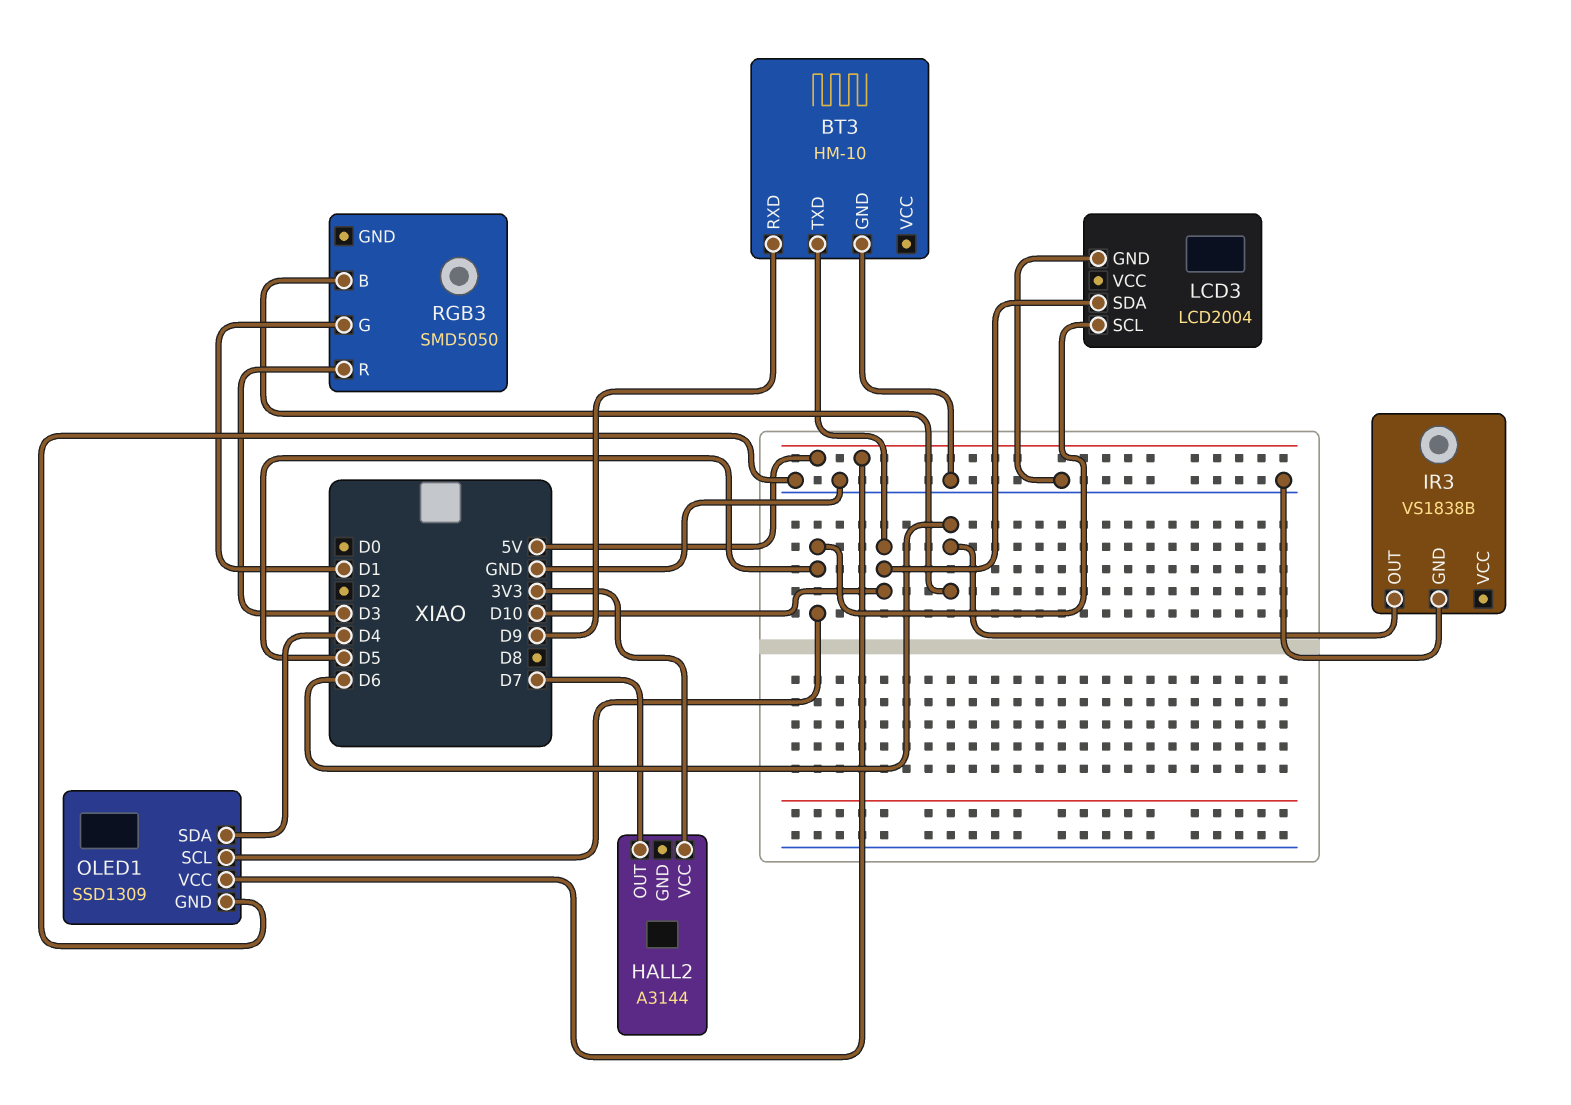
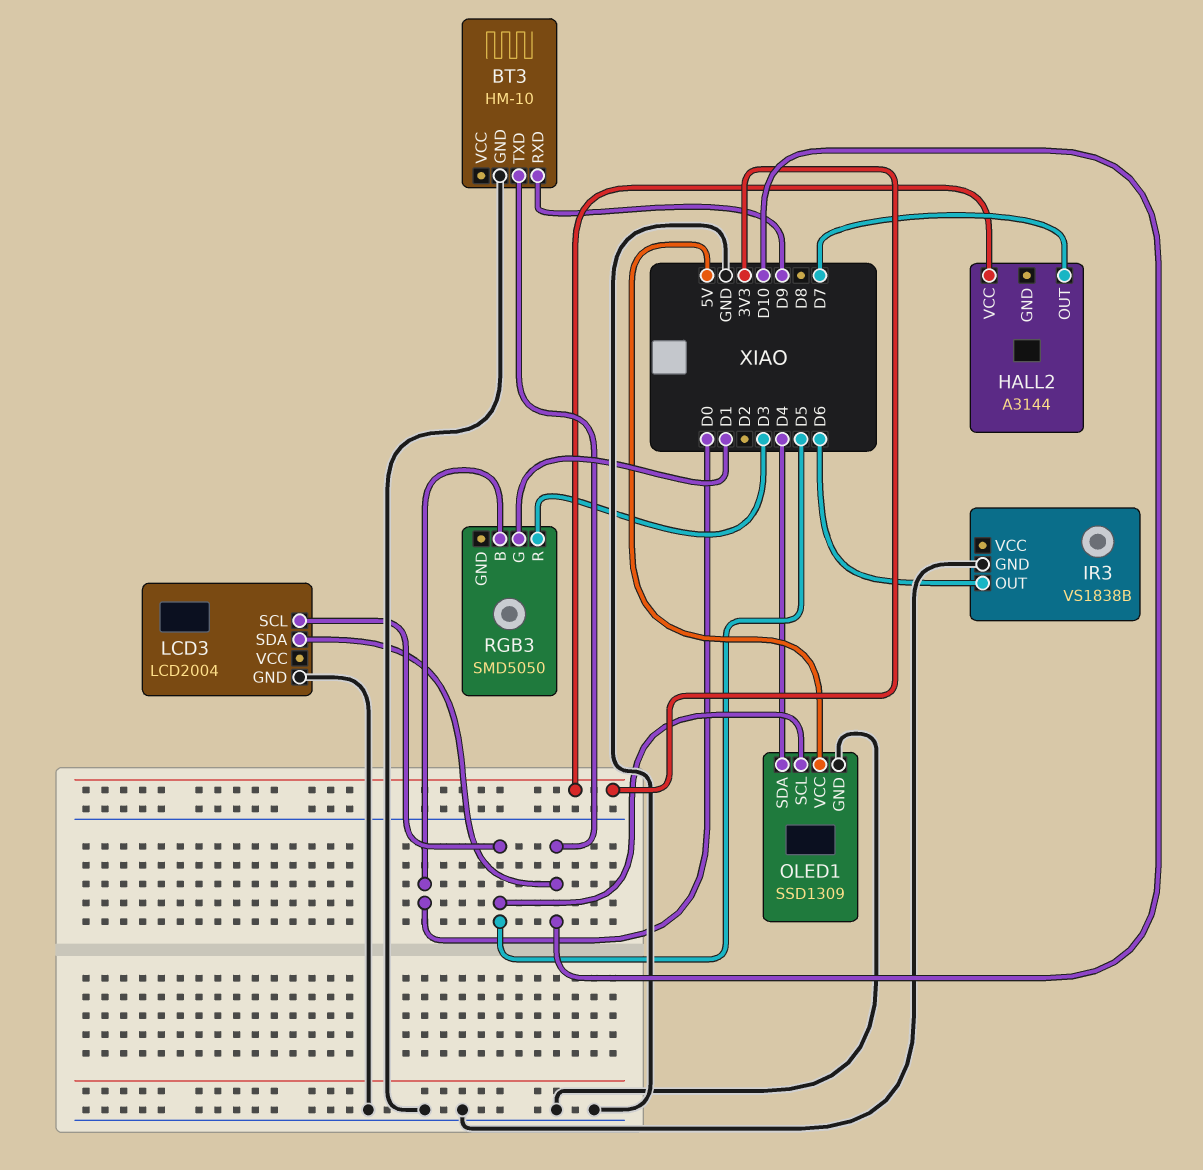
RGB3 pin B: D6 -> D0

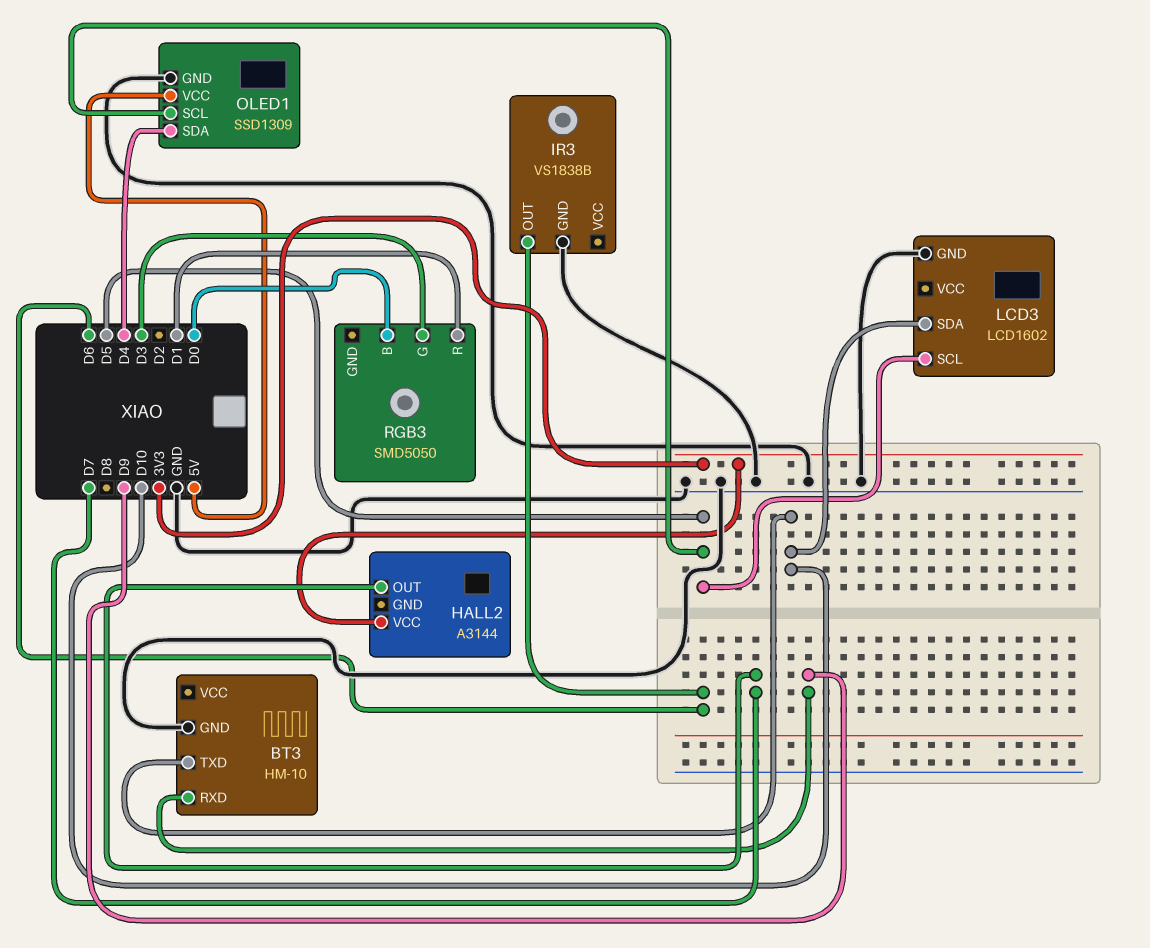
LCD3: LCD2004 -> LCD1602
RGB3 pin G: D1 -> D3
RGB3 pin R: D3 -> D1

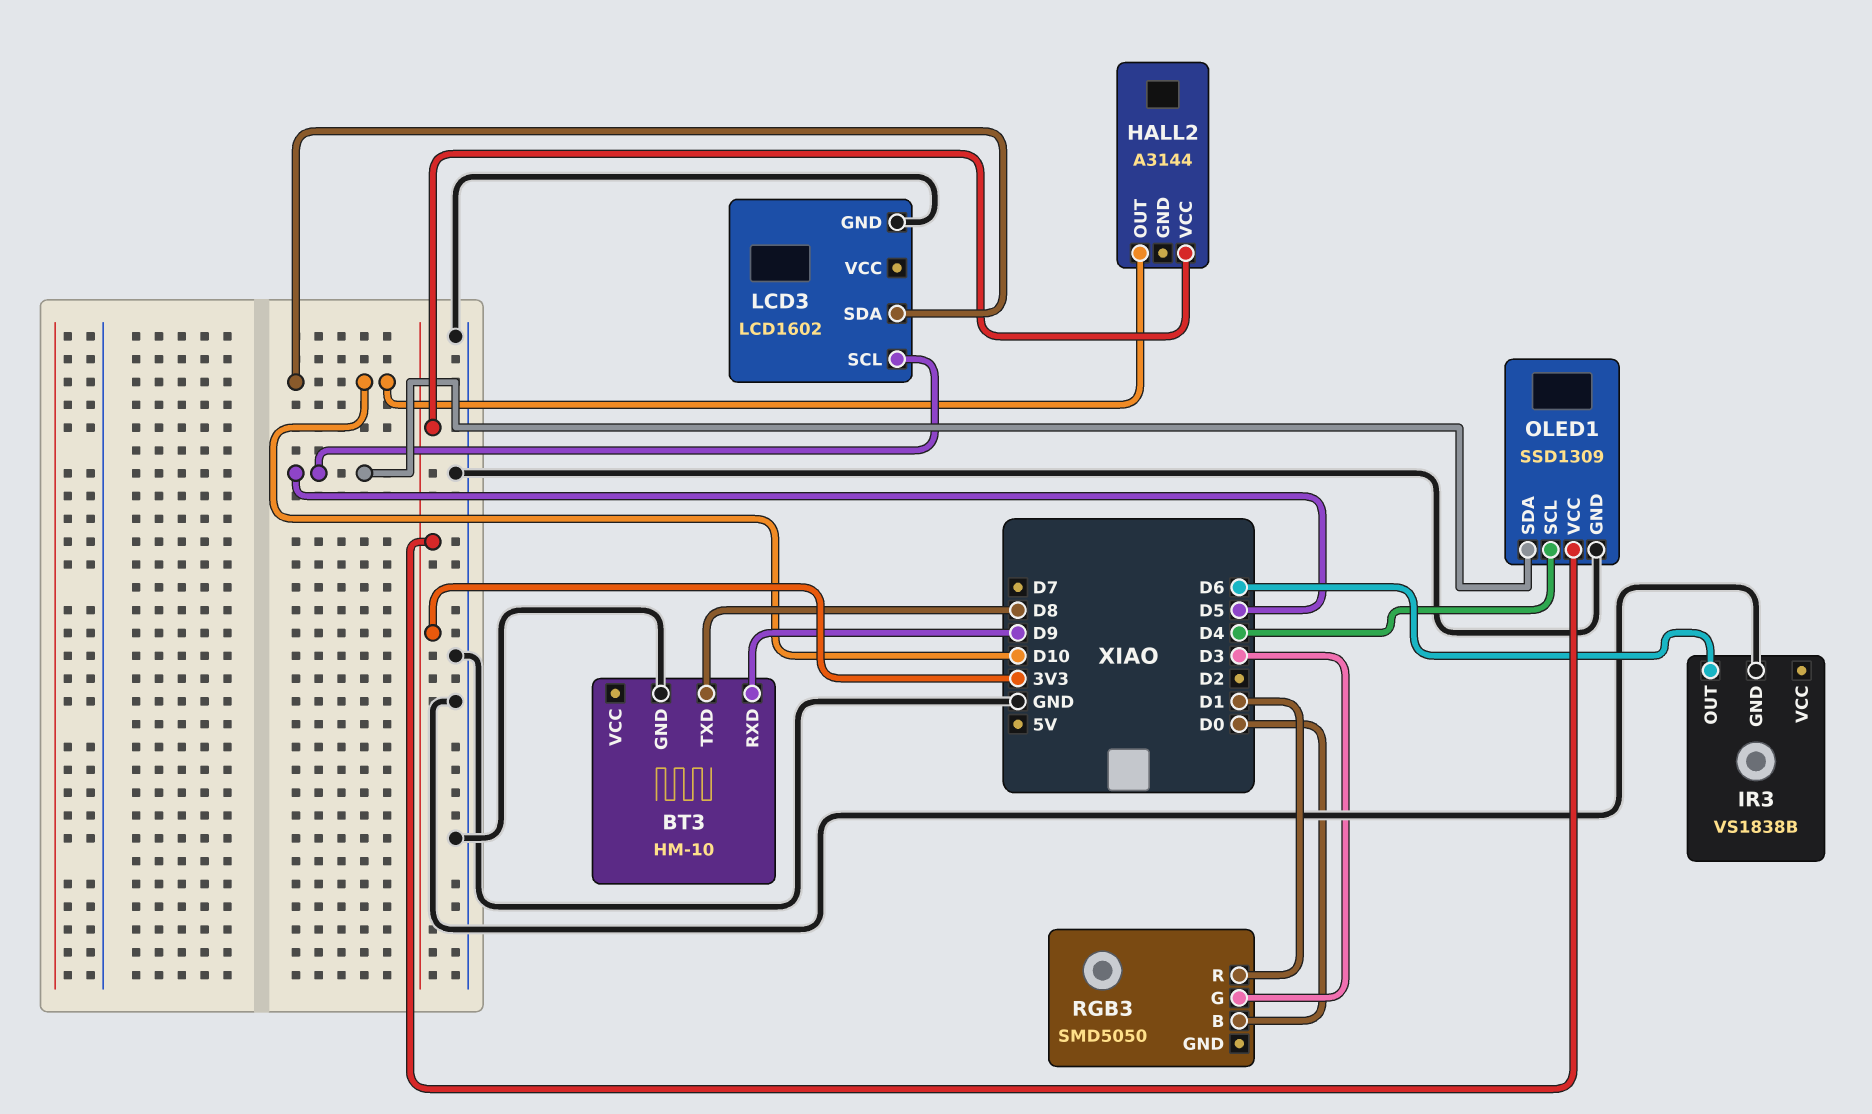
BT3 pin TXD: D10 -> D8
HALL2 pin OUT: D7 -> D10
OLED1 pin SCL: D5 -> D4
OLED1 pin SDA: D4 -> D5
OLED1 pin VCC: 5V -> 3V3

